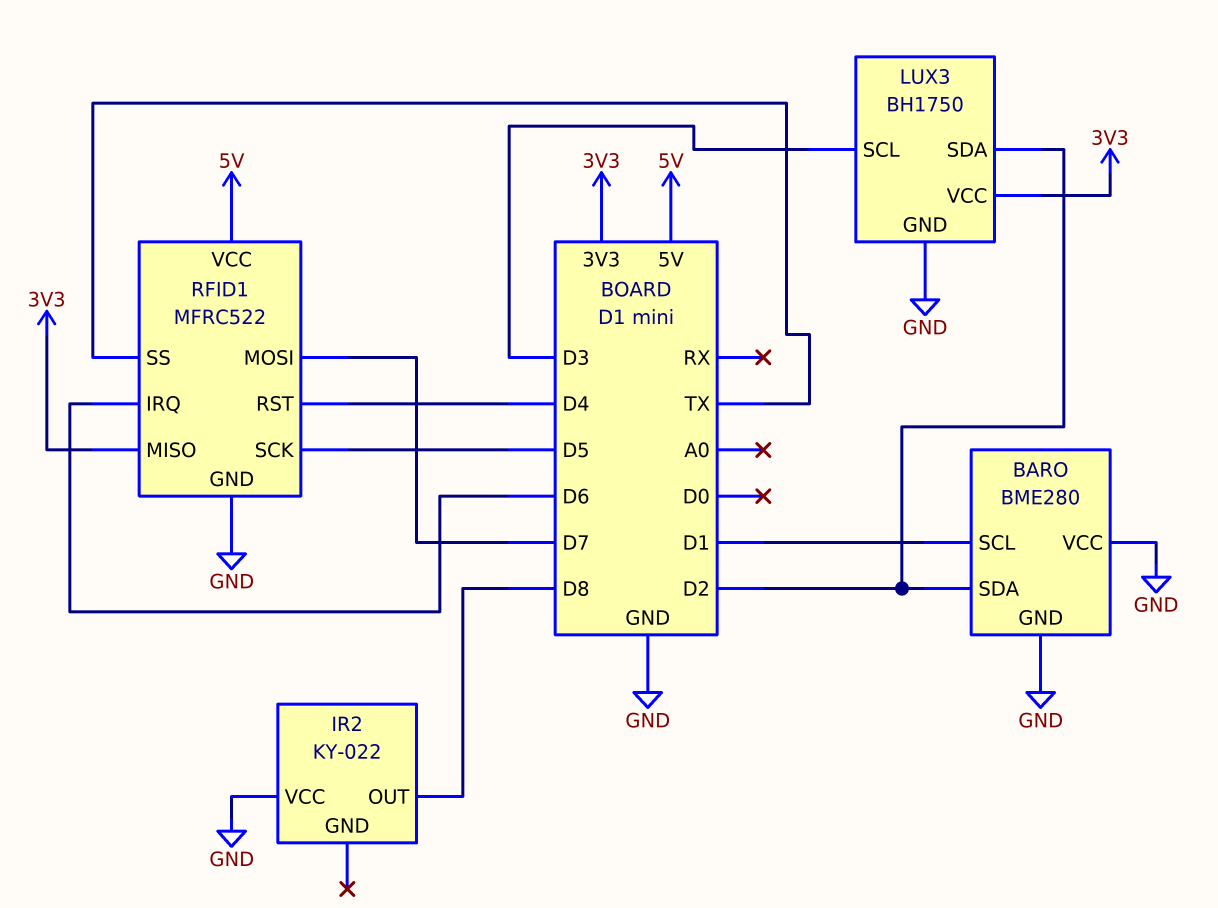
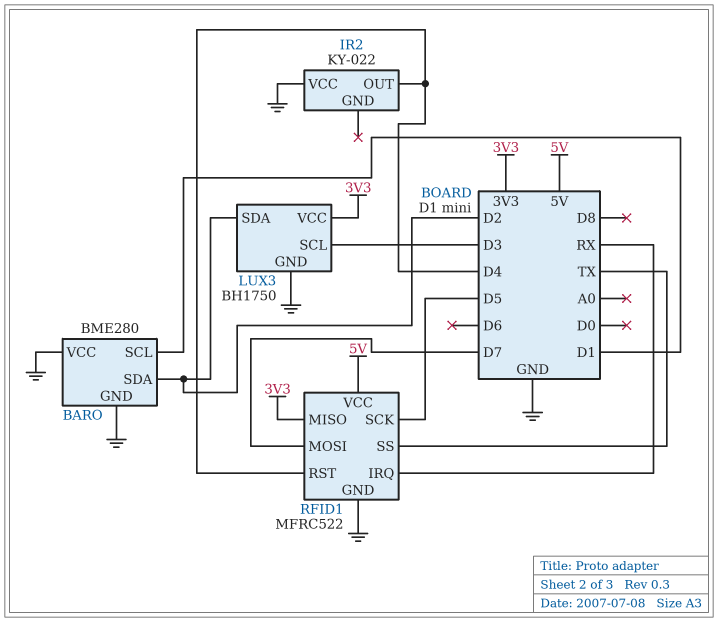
IR2 pin OUT: D8 -> D4
RFID1 pin IRQ: D6 -> RX

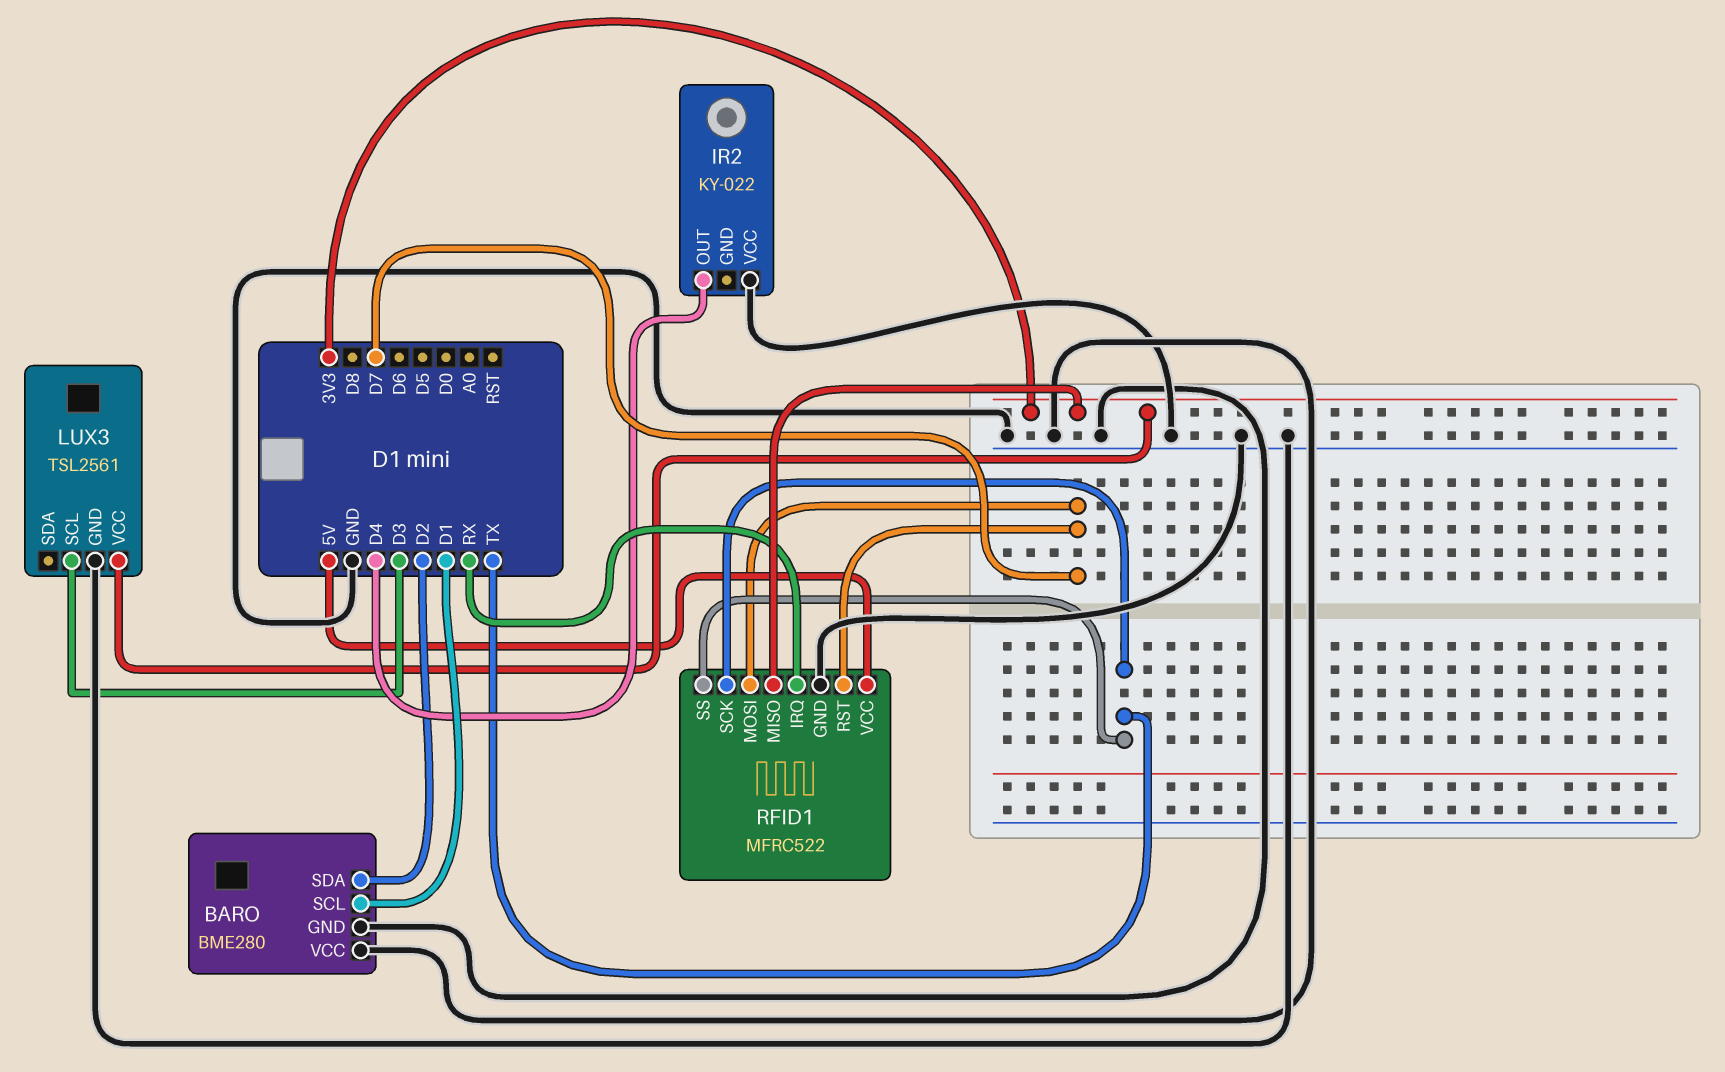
LUX3: BH1750 -> TSL2561
LUX3 pin SDA: D2 -> none
RFID1 pin RST: D4 -> D7
RFID1 pin SCK: D5 -> TX

